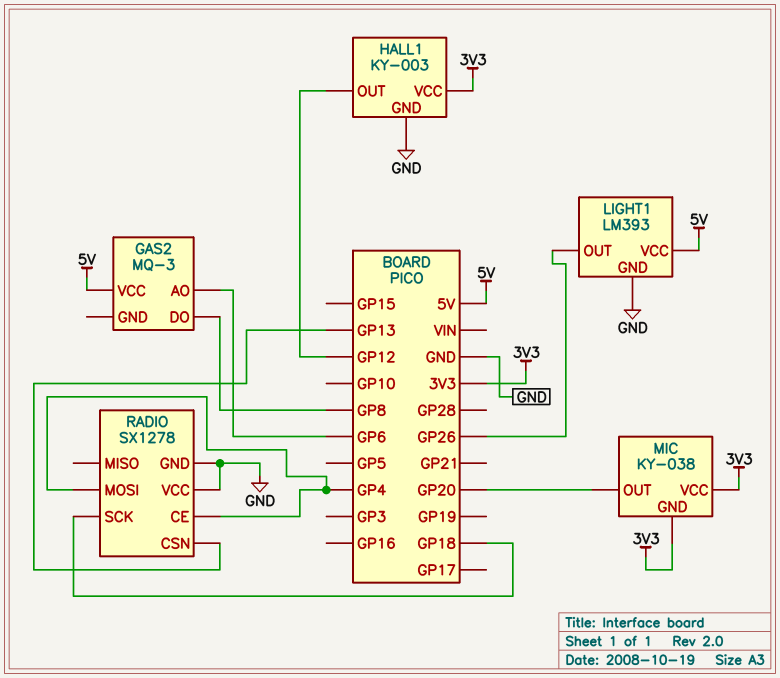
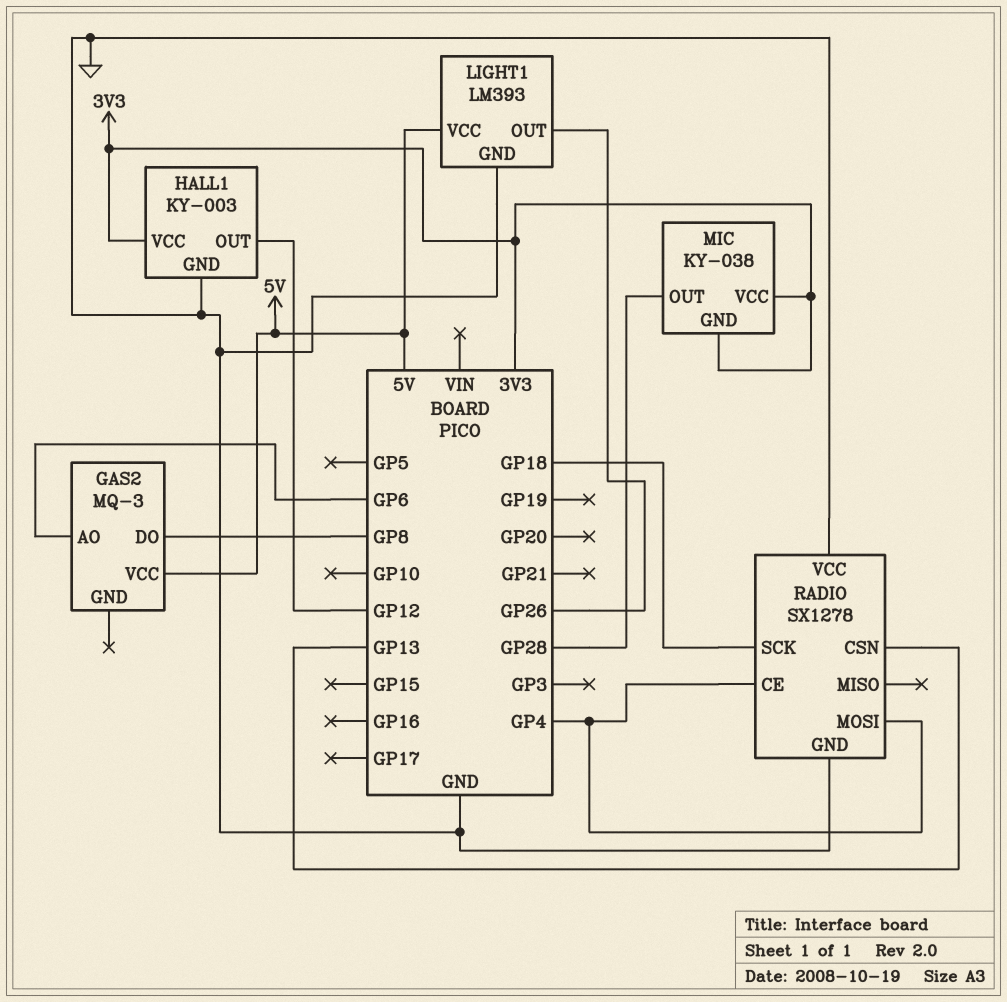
MIC pin OUT: GP20 -> GP28

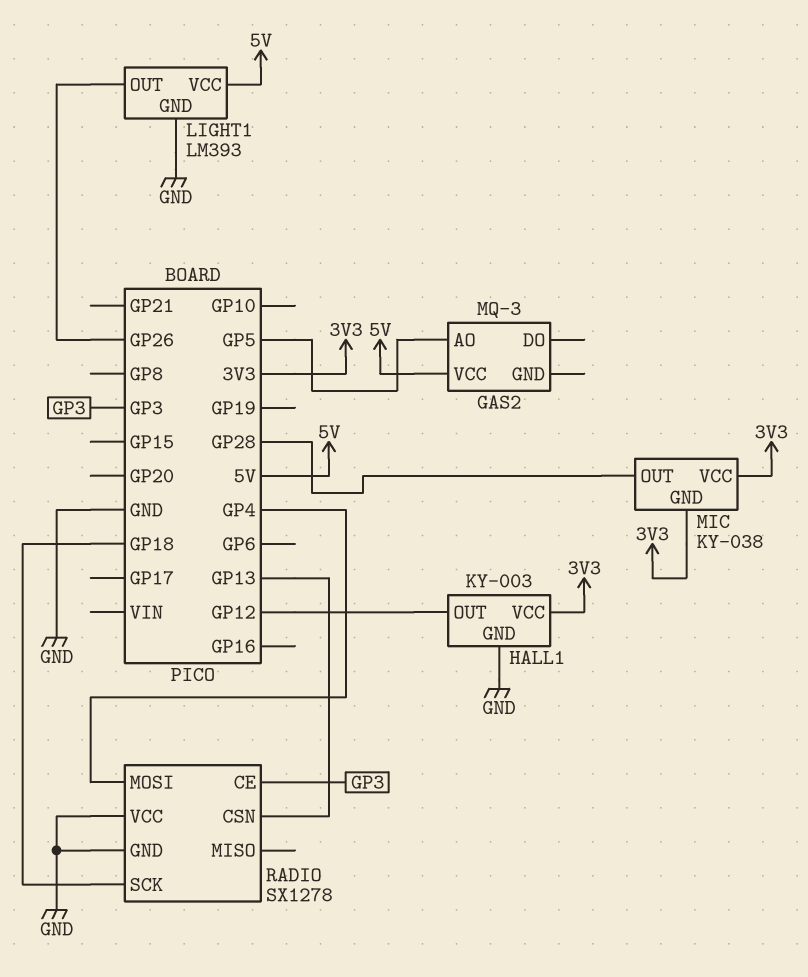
GAS2 pin AO: GP6 -> GP5
GAS2 pin DO: GP8 -> none
RADIO pin CE: GP4 -> GP3

